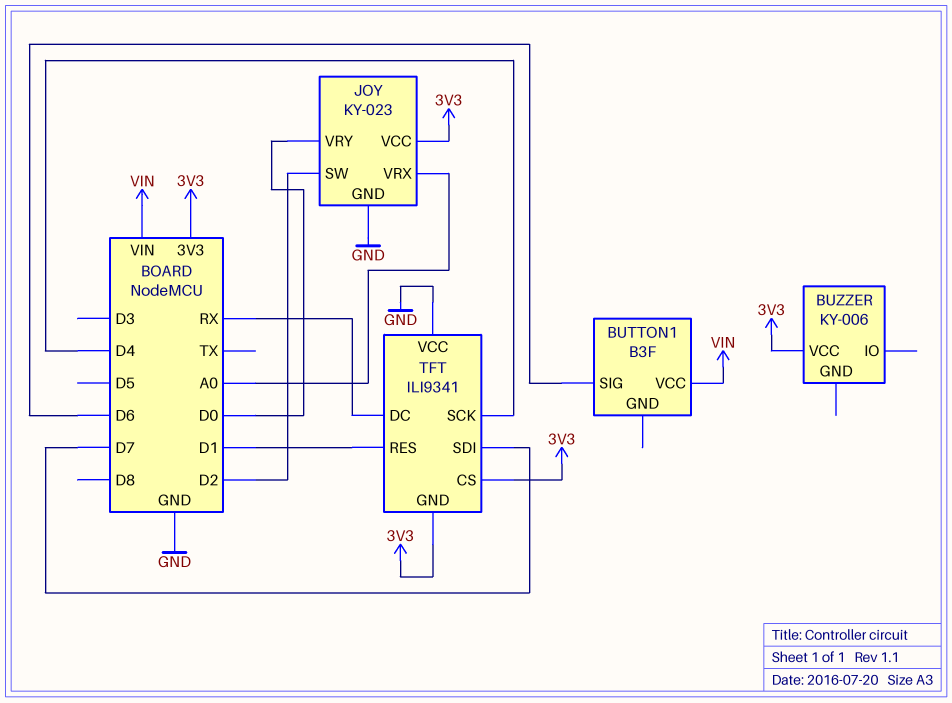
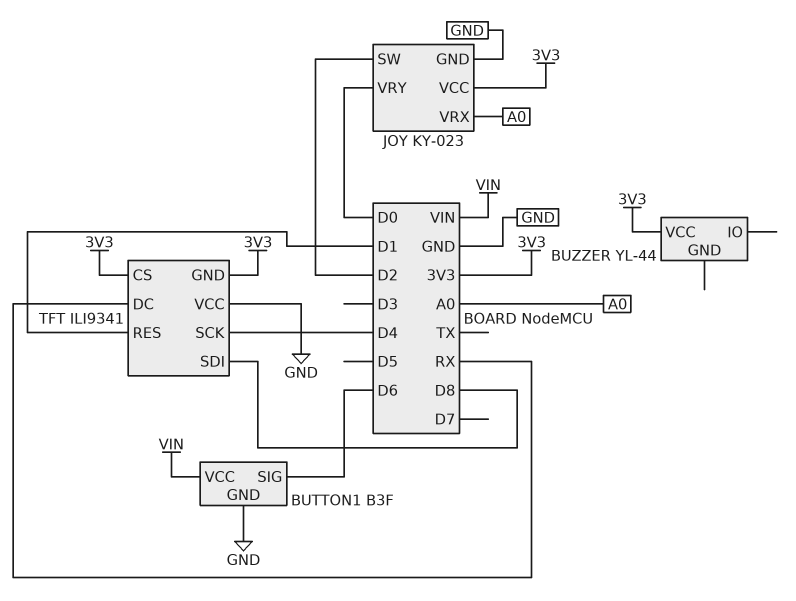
BUTTON1 pin GND: none -> GND
BUZZER: KY-006 -> YL-44
TFT pin SDI: D7 -> D8

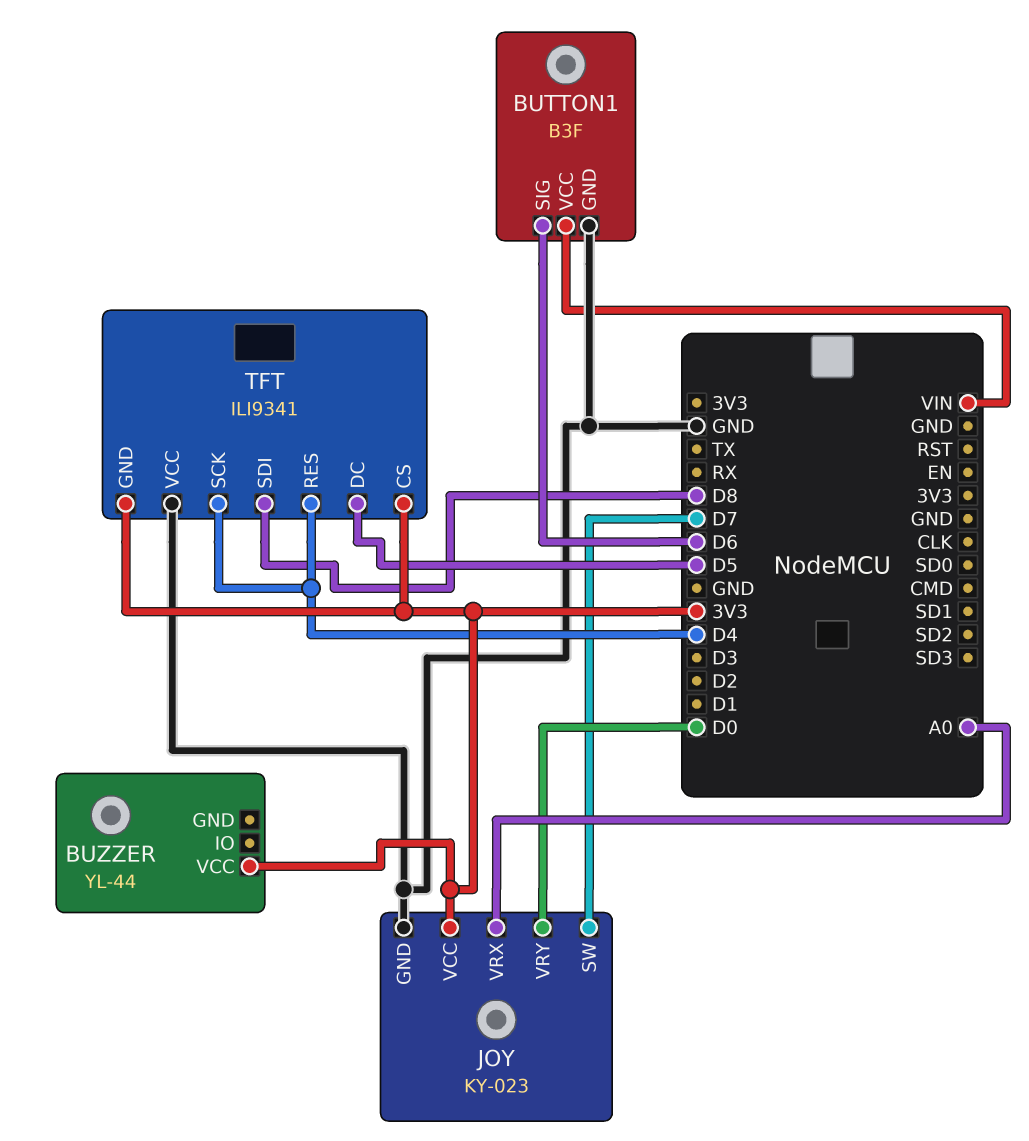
JOY pin SW: D2 -> D7
TFT pin DC: RX -> D5
TFT pin RES: D1 -> D4

